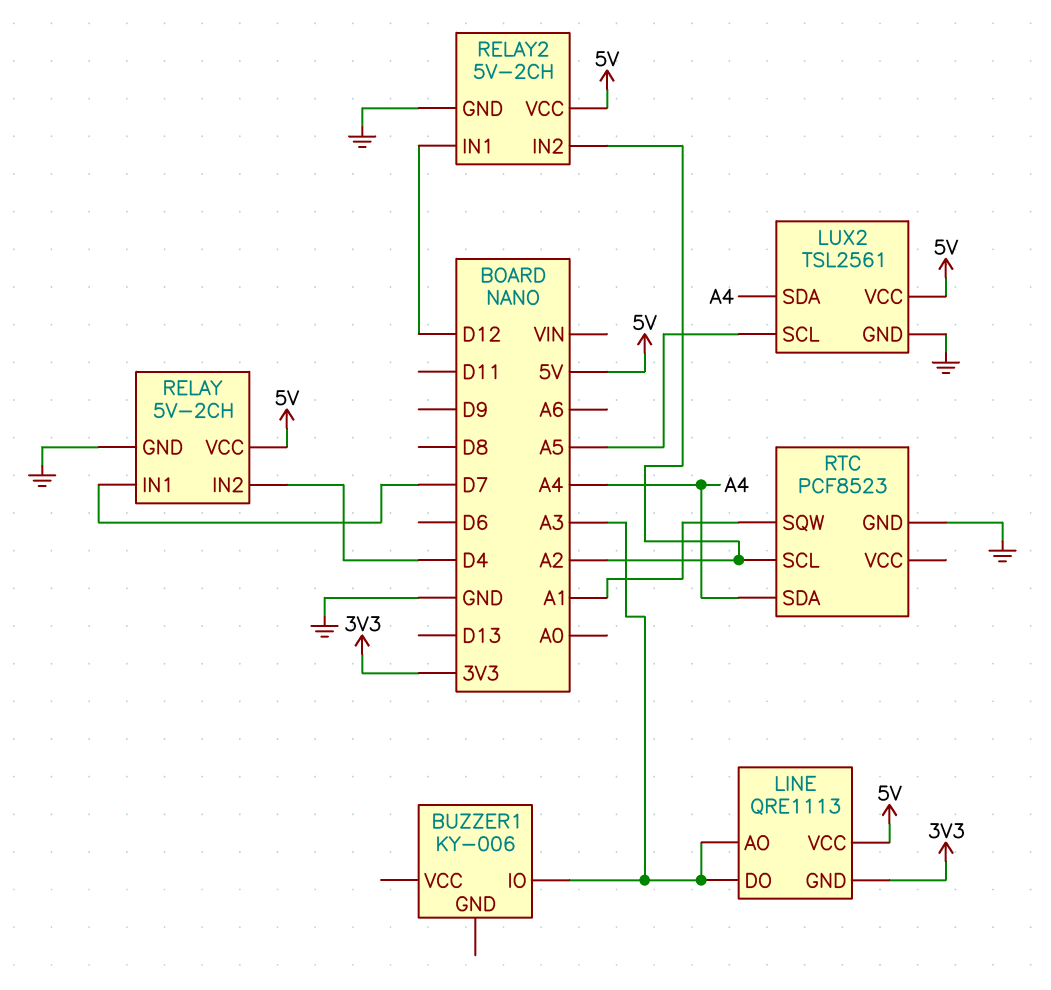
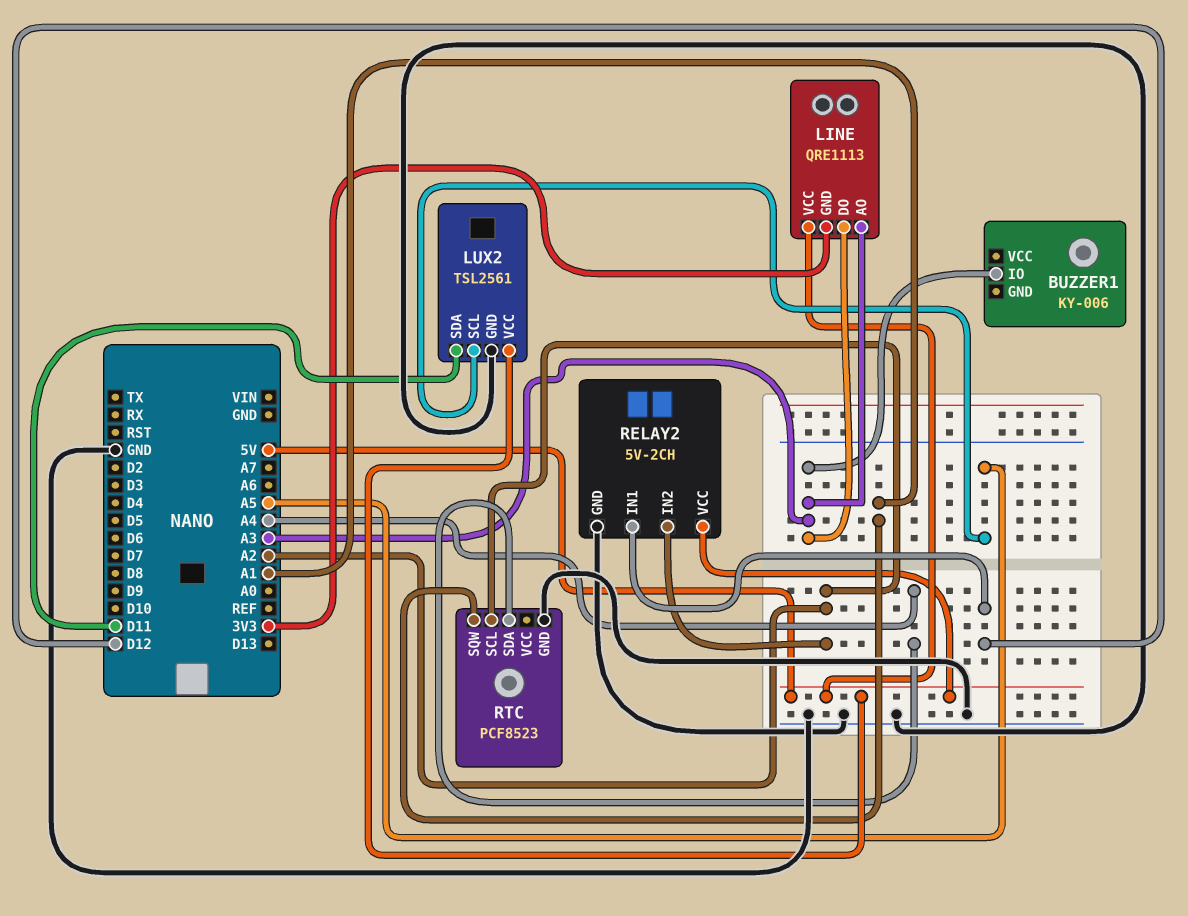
LUX2 pin SDA: A4 -> D11
RELAY: 5V-2CH -> none
RELAY pin GND: GND -> none
RELAY pin IN1: D7 -> none
RELAY pin IN2: D4 -> none
RELAY pin VCC: 5V -> none

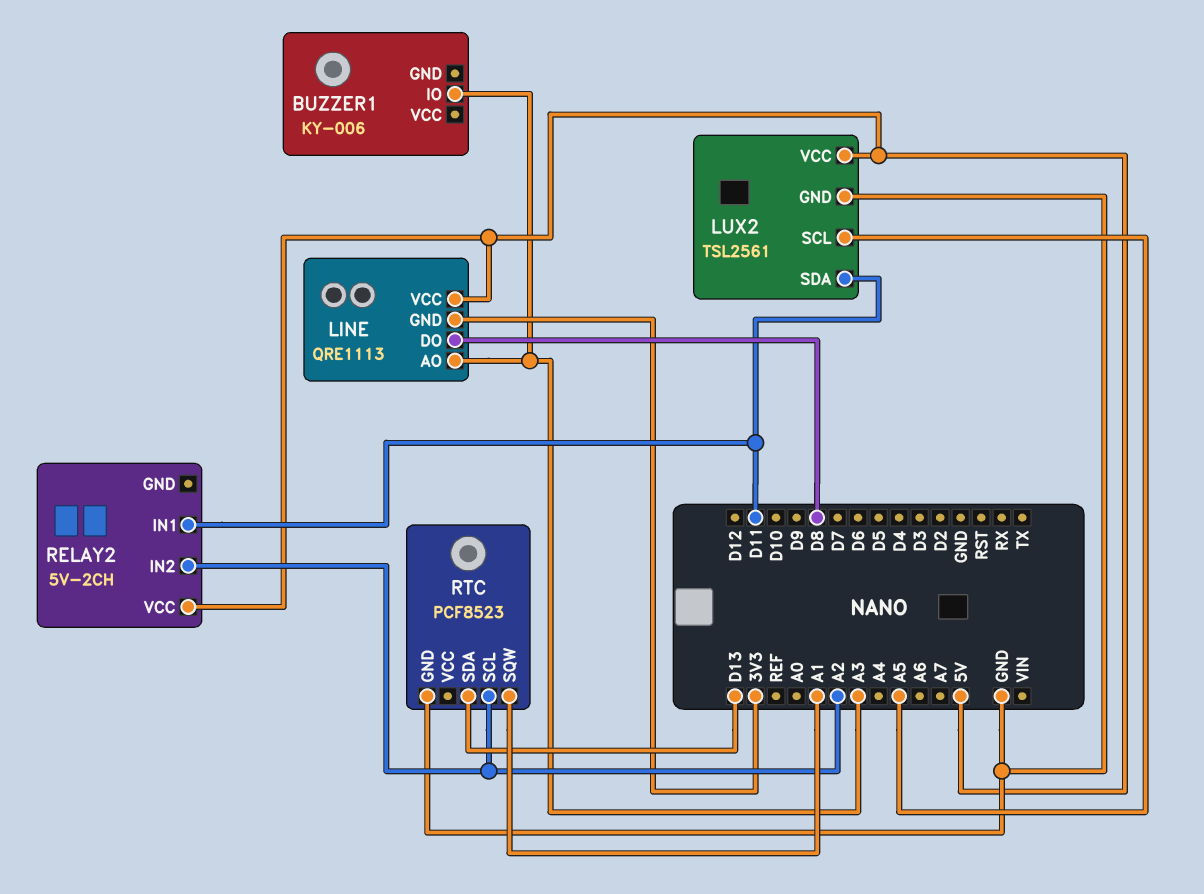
LINE pin DO: A3 -> D8
RELAY2 pin GND: GND -> none
RELAY2 pin IN1: D12 -> D11
RTC pin SDA: A4 -> D13

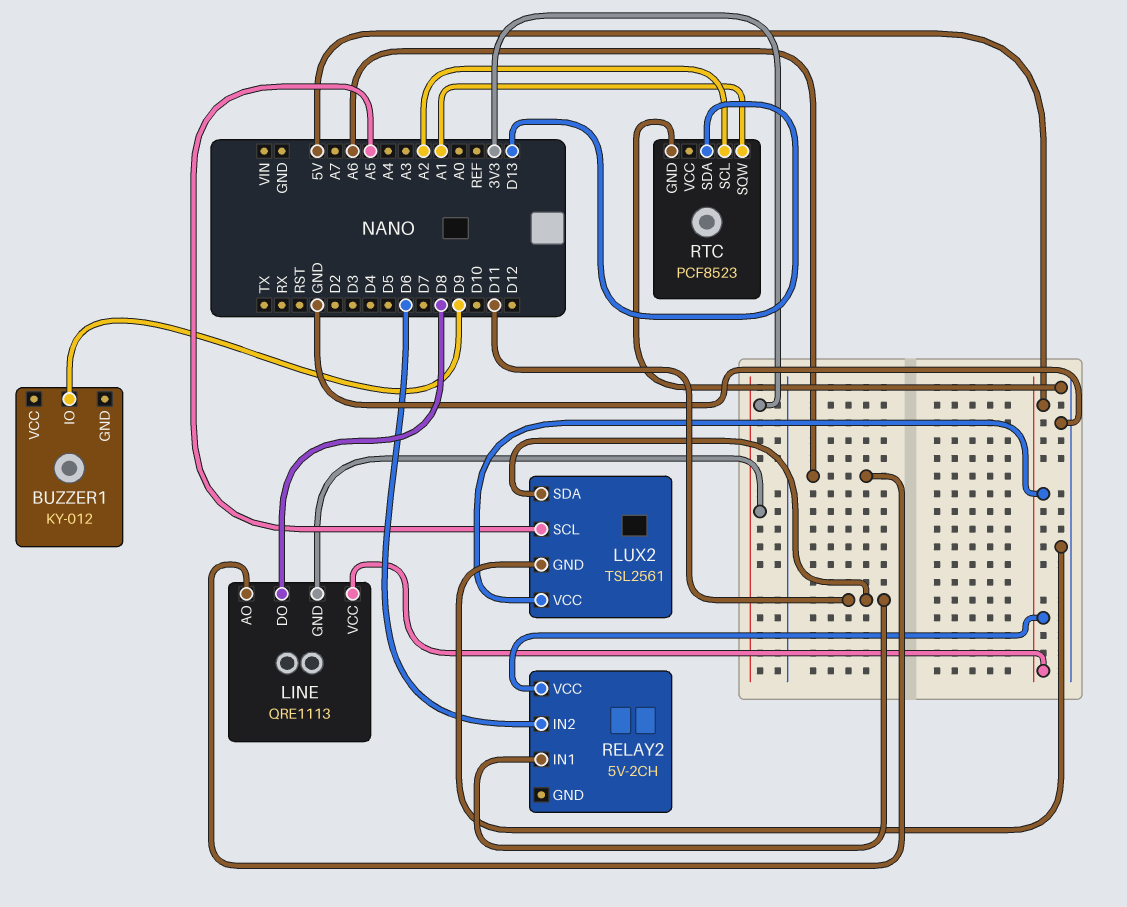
BUZZER1: KY-006 -> KY-012
BUZZER1 pin IO: A3 -> D9
LINE pin AO: A3 -> A6
RELAY2 pin IN2: A2 -> D6

